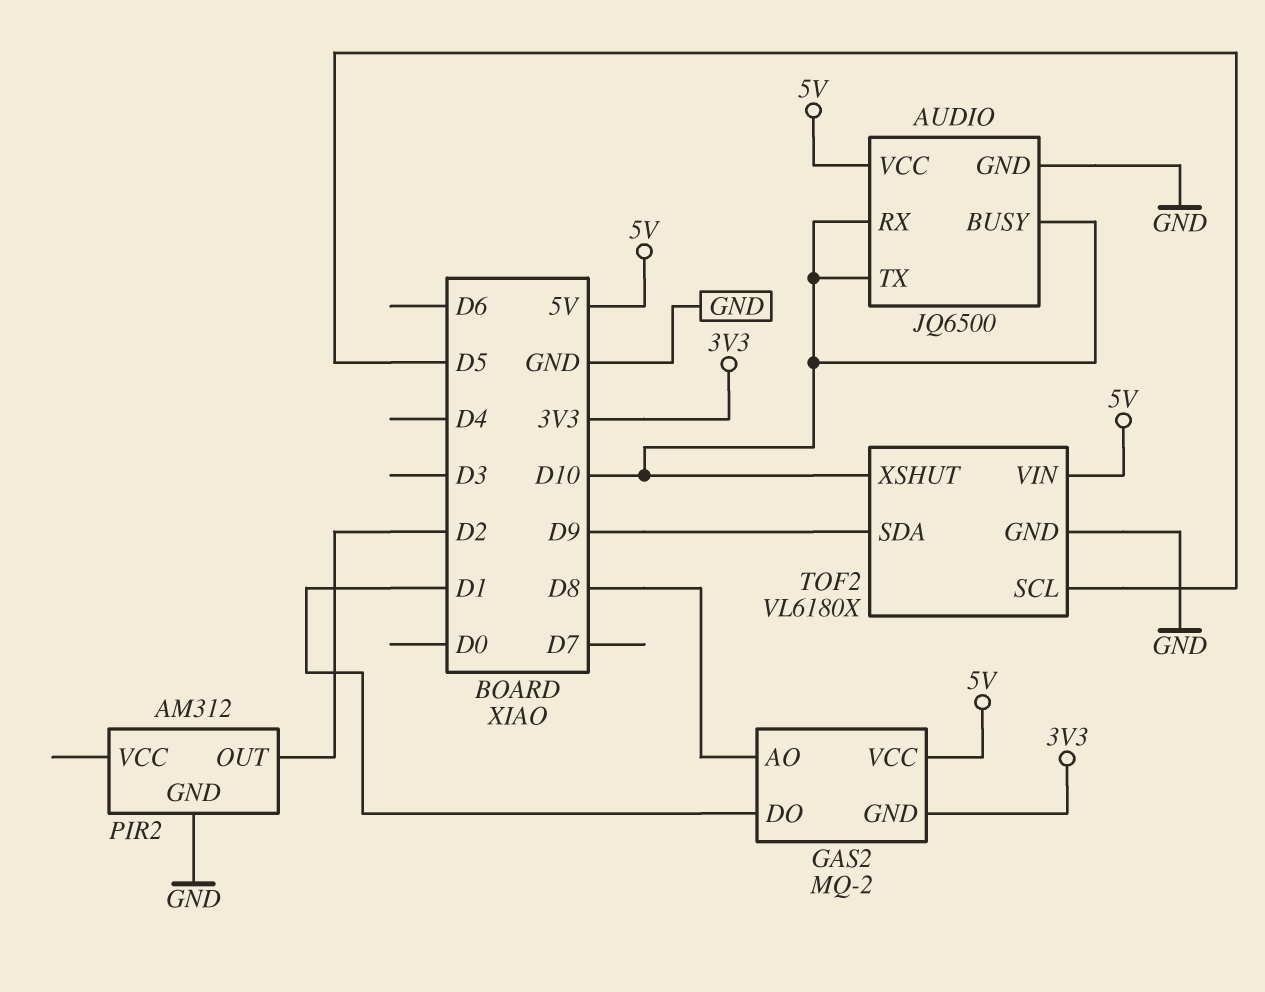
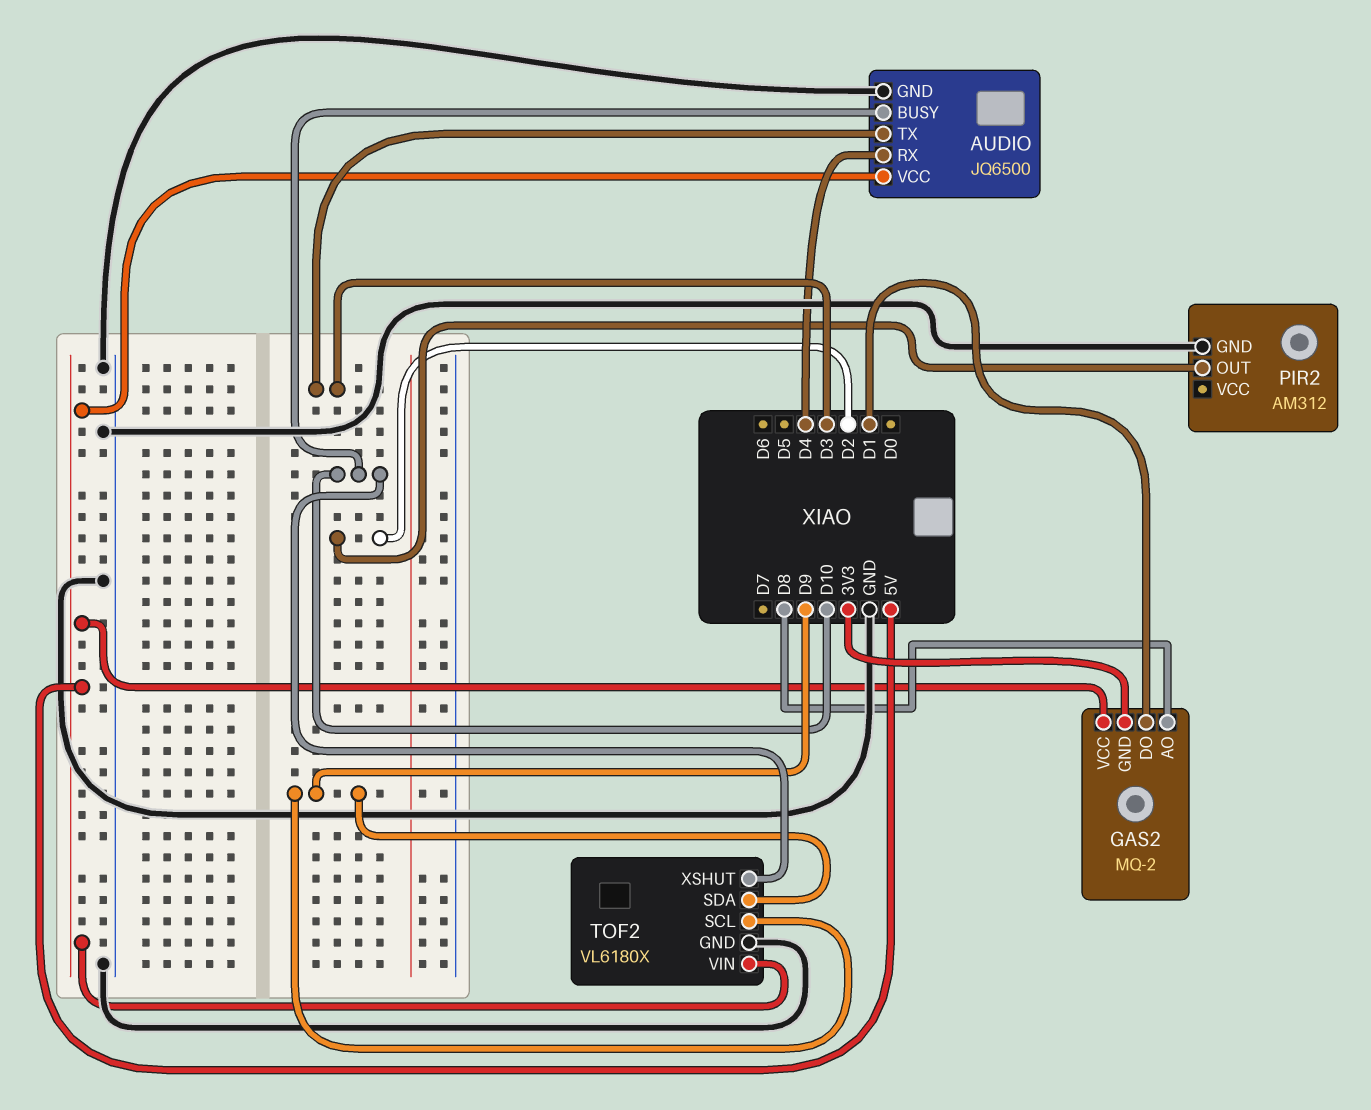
AUDIO pin RX: D10 -> D4
AUDIO pin TX: D10 -> D3
TOF2 pin SCL: D5 -> D9

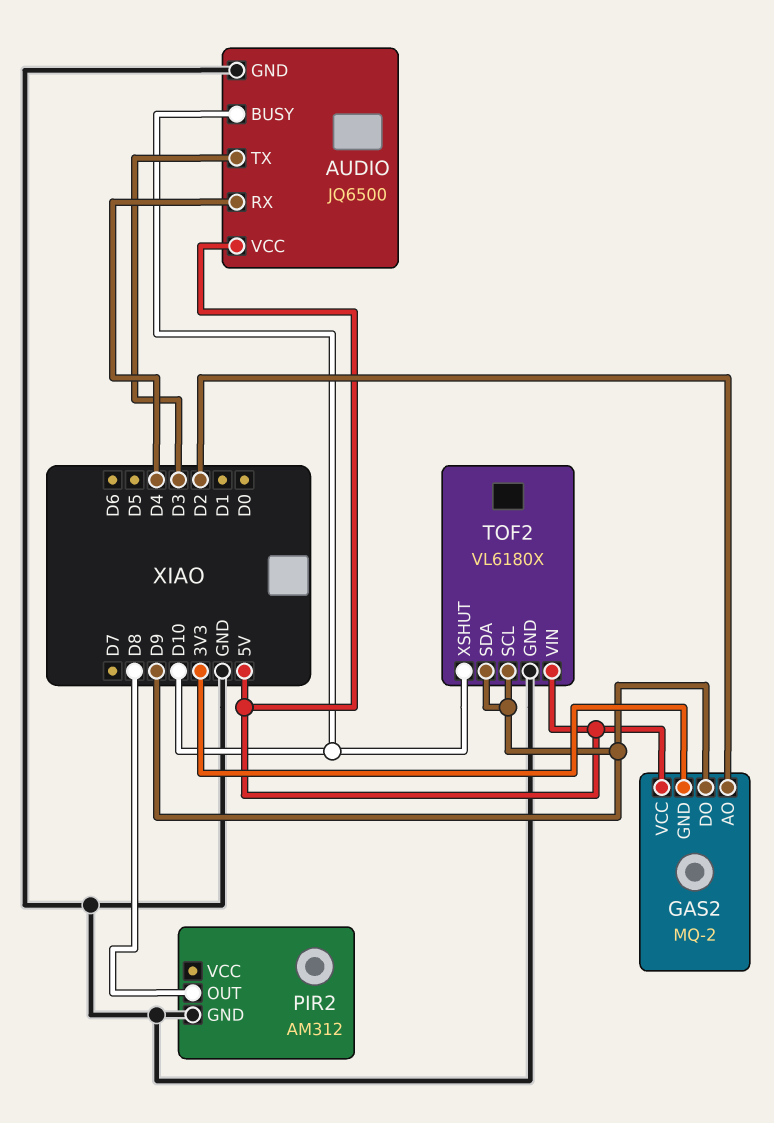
GAS2 pin AO: D8 -> D2
GAS2 pin DO: D1 -> D9
PIR2 pin OUT: D2 -> D8

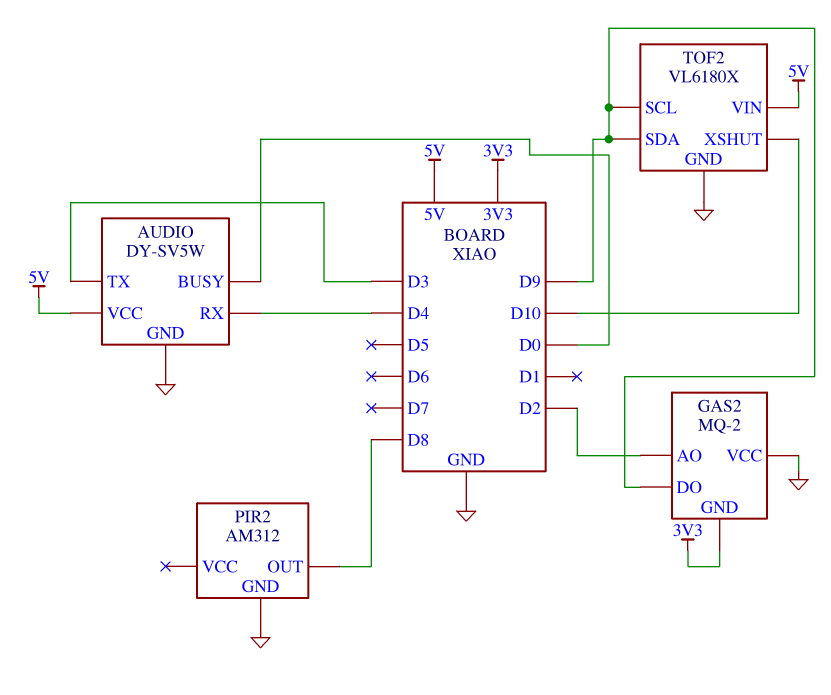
AUDIO: JQ6500 -> DY-SV5W
AUDIO pin BUSY: D10 -> D0
GAS2 pin VCC: 5V -> GND

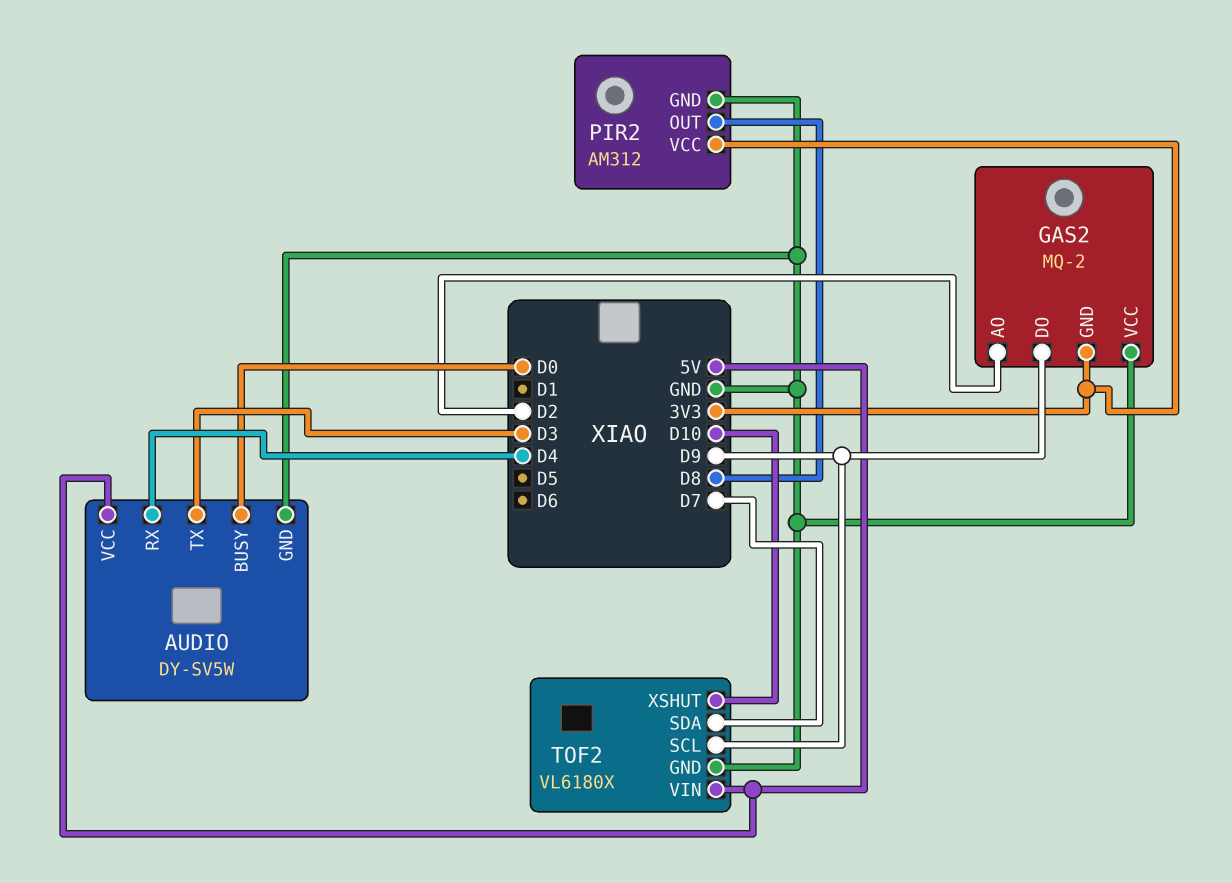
PIR2 pin VCC: none -> 3V3
TOF2 pin SDA: D9 -> D7

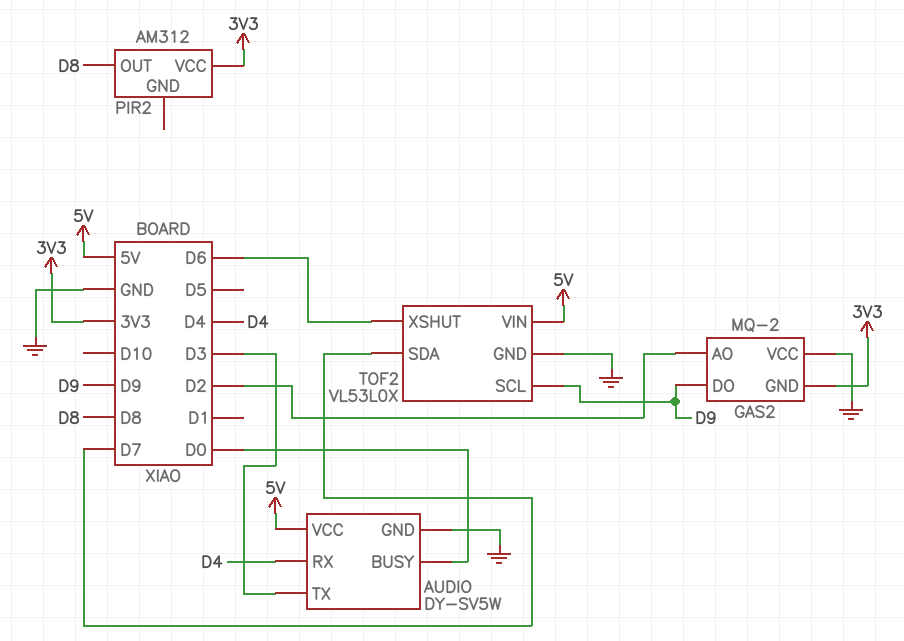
PIR2 pin GND: GND -> none
TOF2: VL6180X -> VL53L0X
TOF2 pin XSHUT: D10 -> D6

